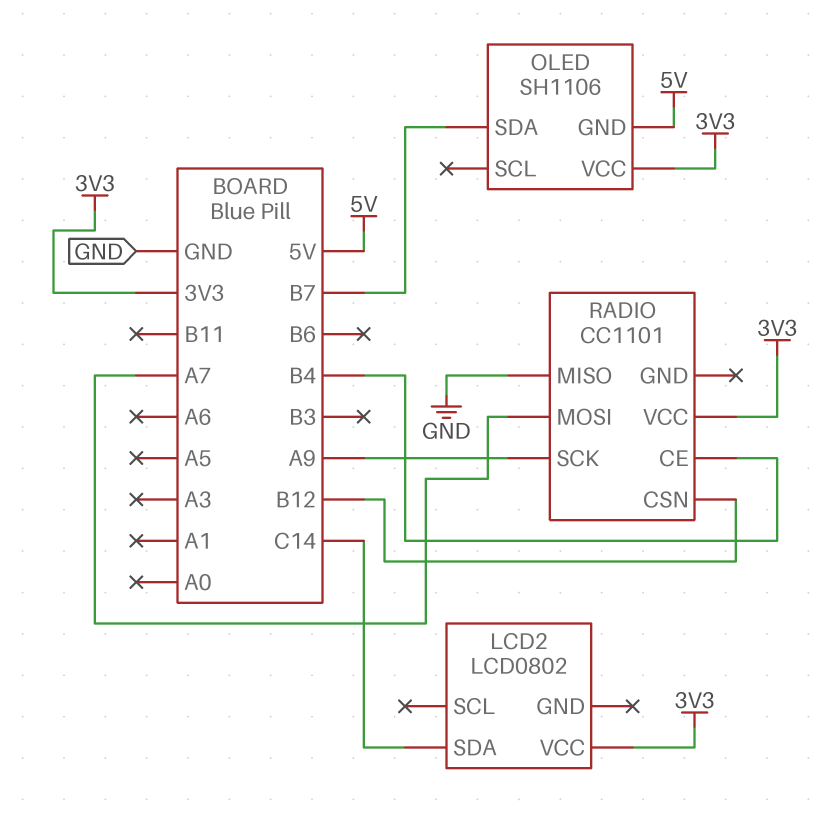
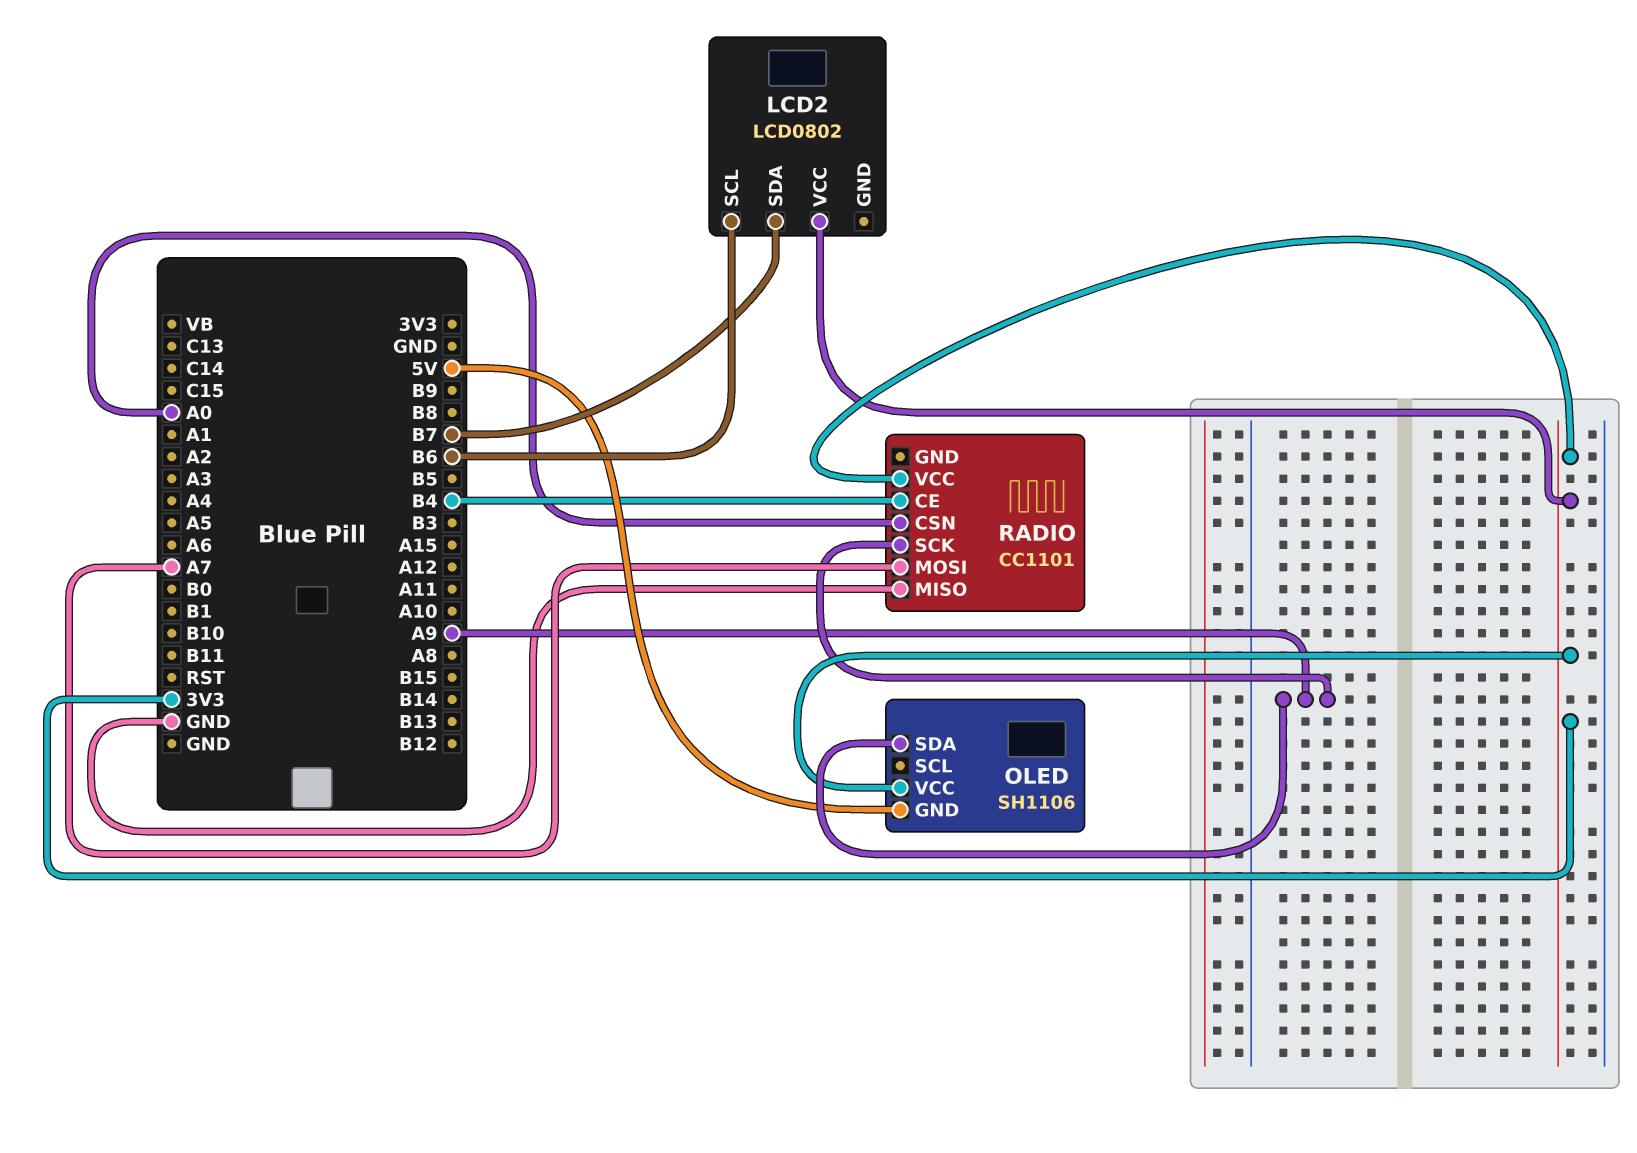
LCD2 pin SCL: none -> B6
LCD2 pin SDA: C14 -> B7
OLED pin SDA: B7 -> A9
RADIO pin CSN: B12 -> A0

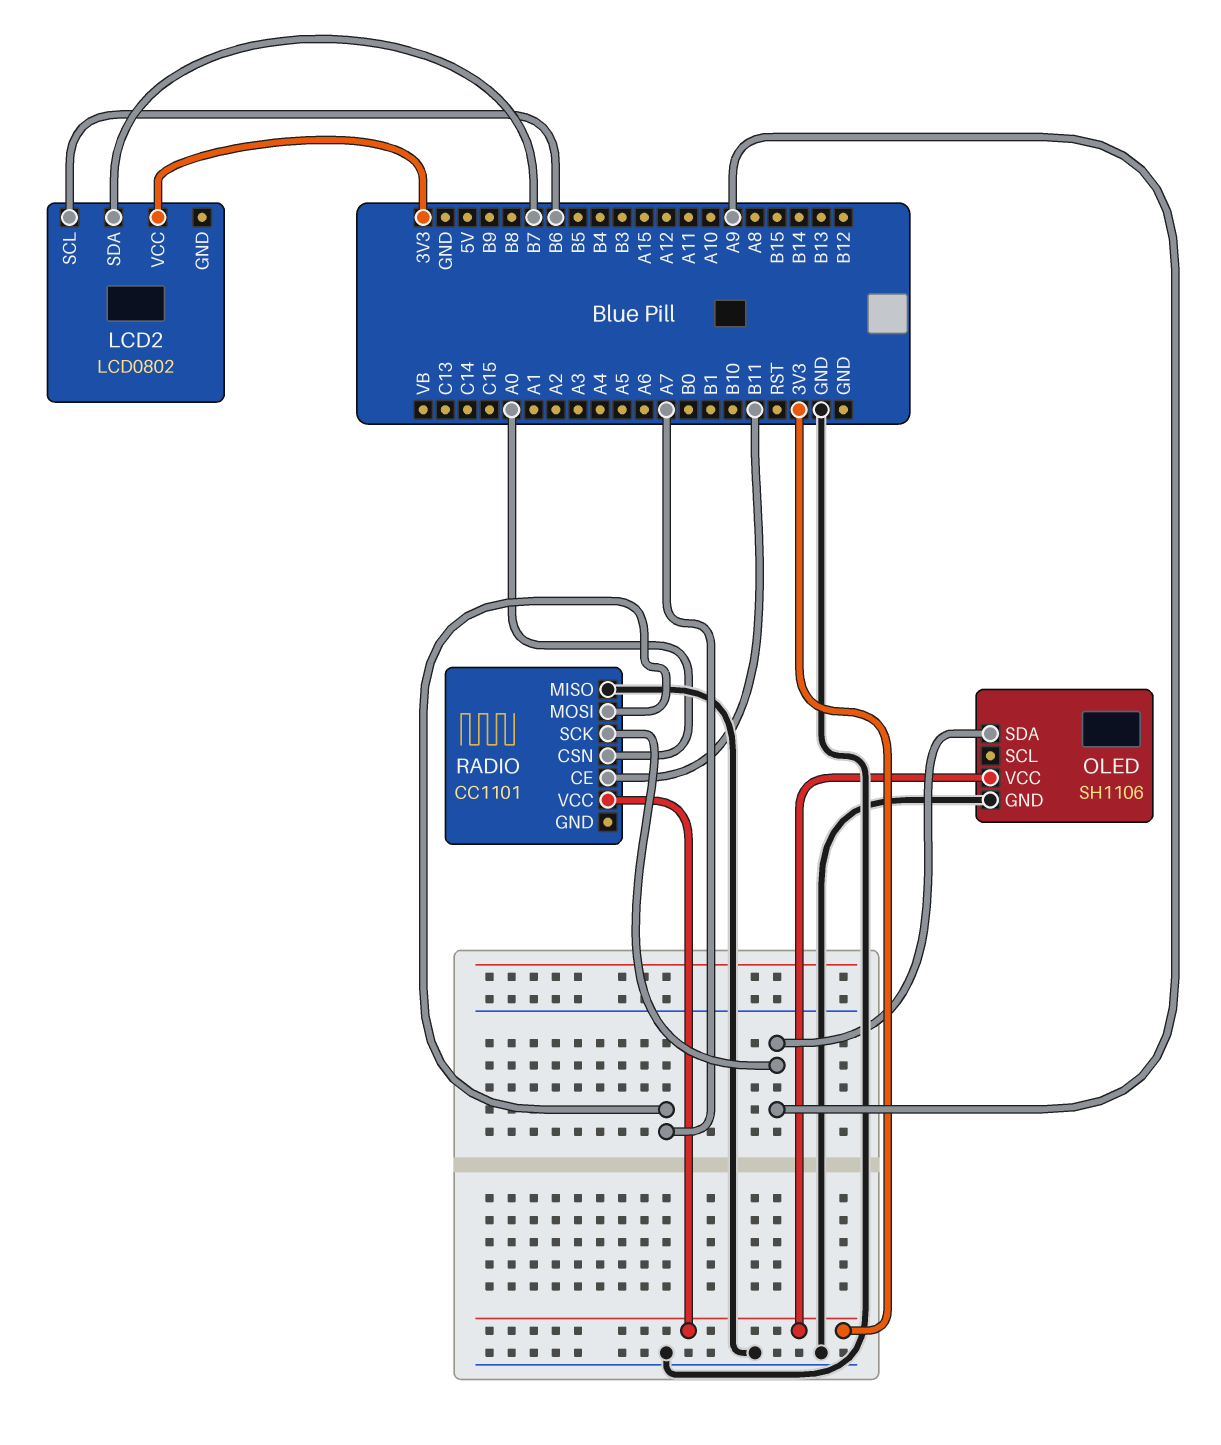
OLED pin GND: 5V -> GND
RADIO pin CE: B4 -> B11

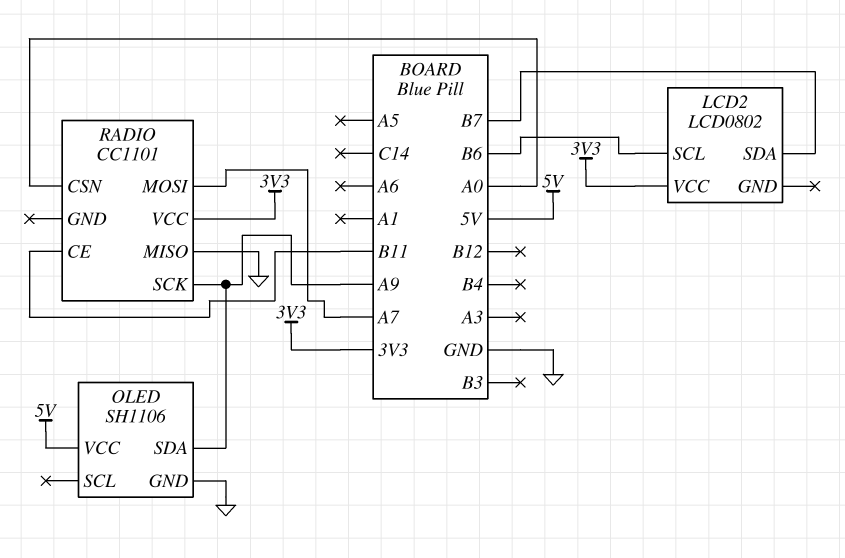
OLED pin VCC: 3V3 -> 5V

